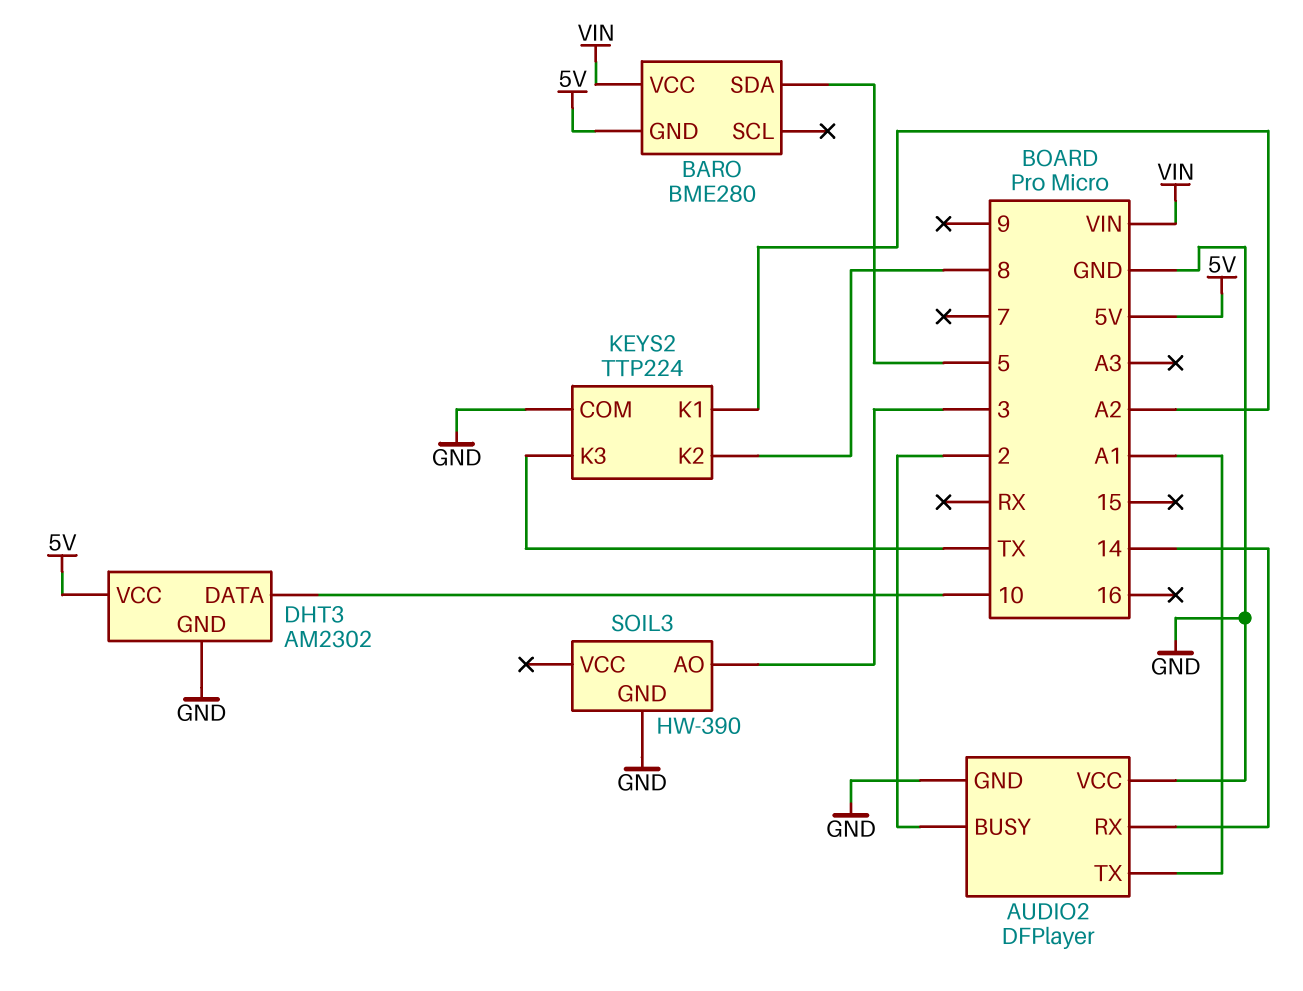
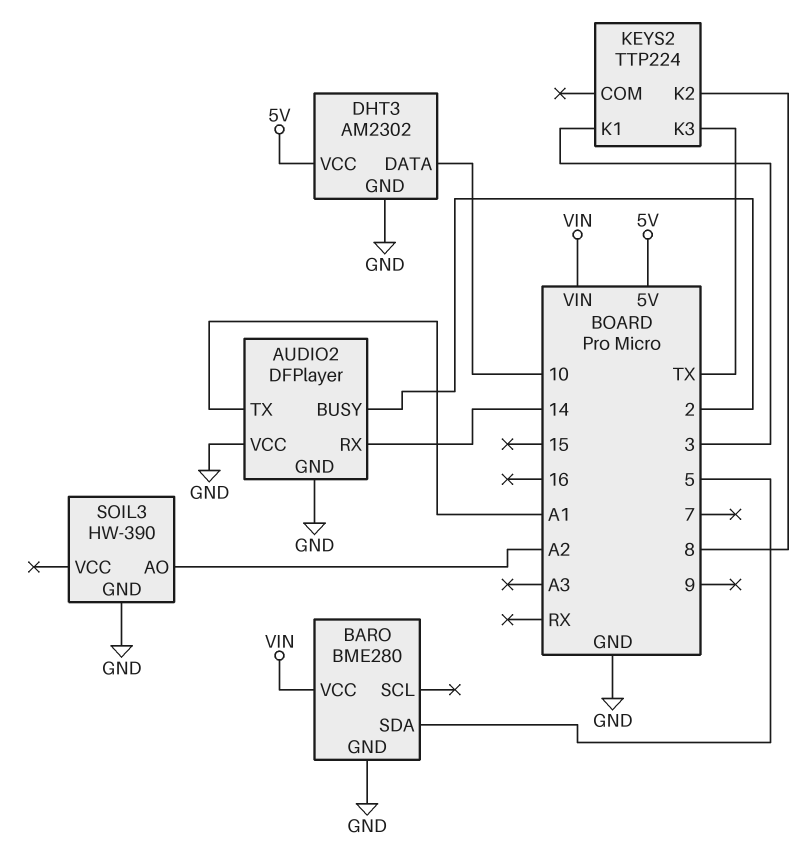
BARO pin GND: 5V -> GND
KEYS2 pin COM: GND -> none
KEYS2 pin K1: A2 -> 3
SOIL3 pin AO: 3 -> A2

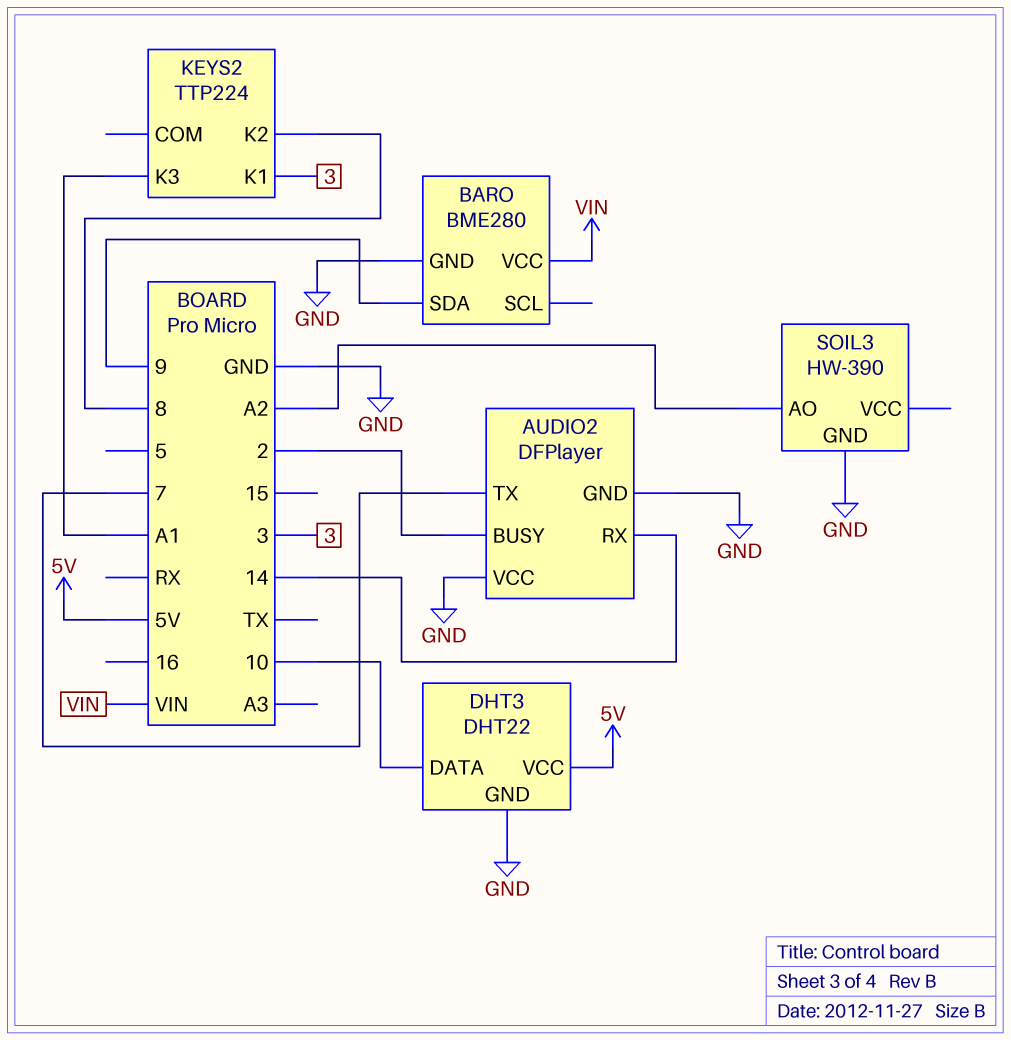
AUDIO2 pin TX: A1 -> 7
BARO pin SDA: 5 -> 9
DHT3: AM2302 -> DHT22
KEYS2 pin K3: TX -> A1

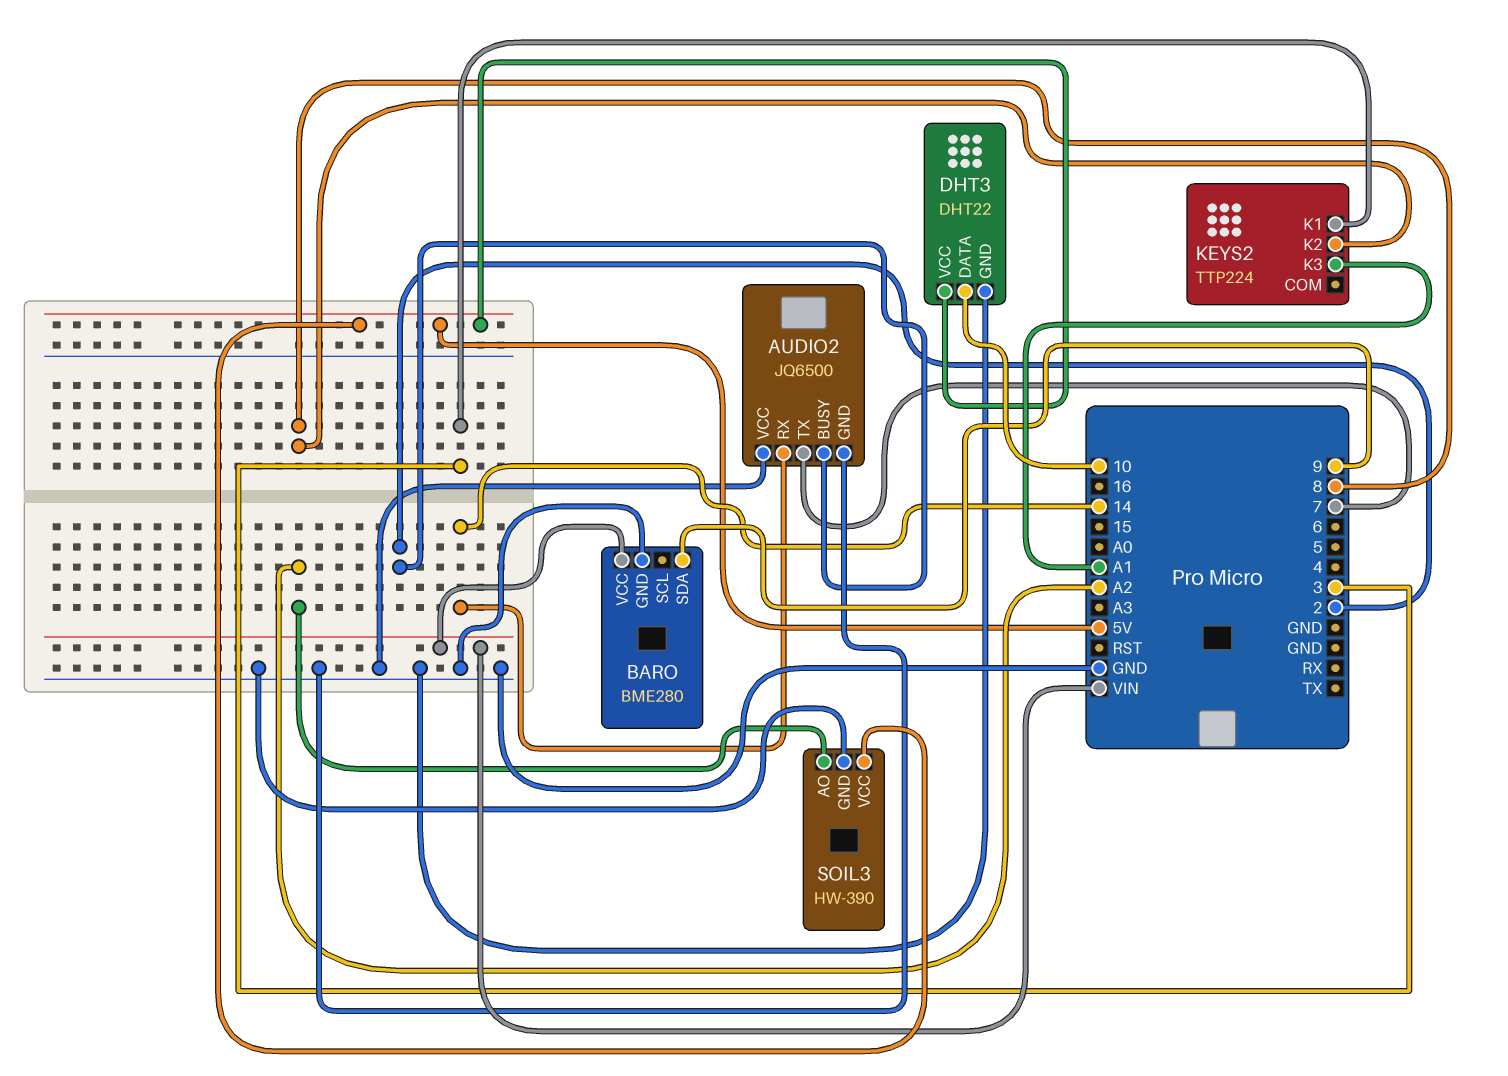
AUDIO2: DFPlayer -> JQ6500
SOIL3 pin VCC: none -> 5V

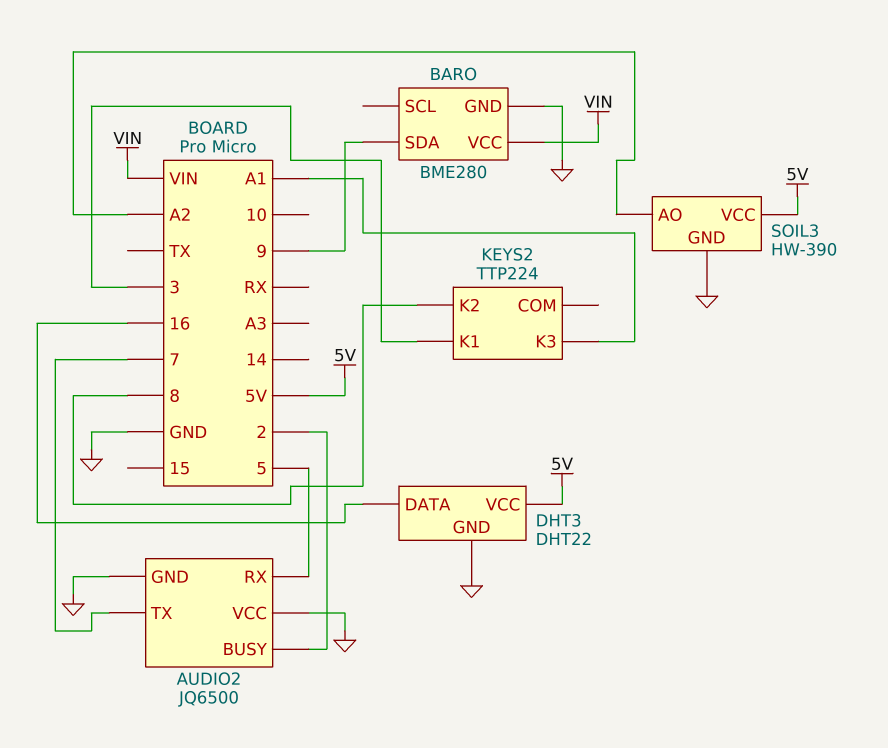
AUDIO2 pin RX: 14 -> 5
DHT3 pin DATA: 10 -> 16

